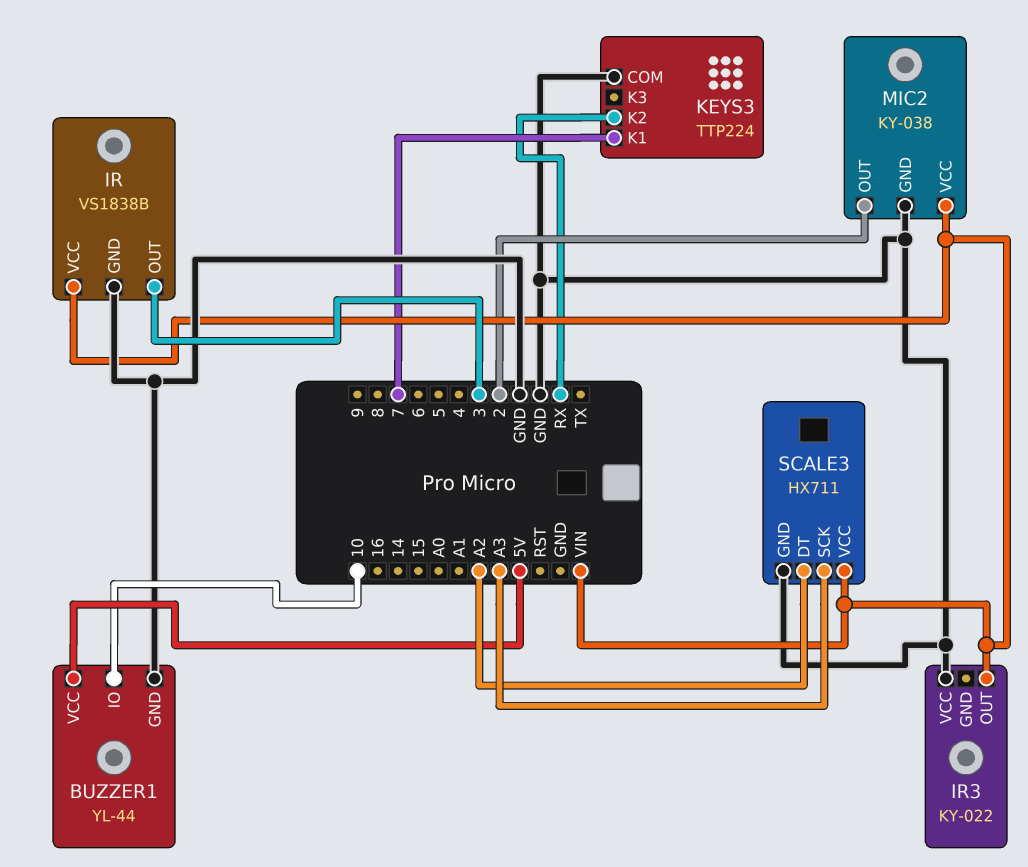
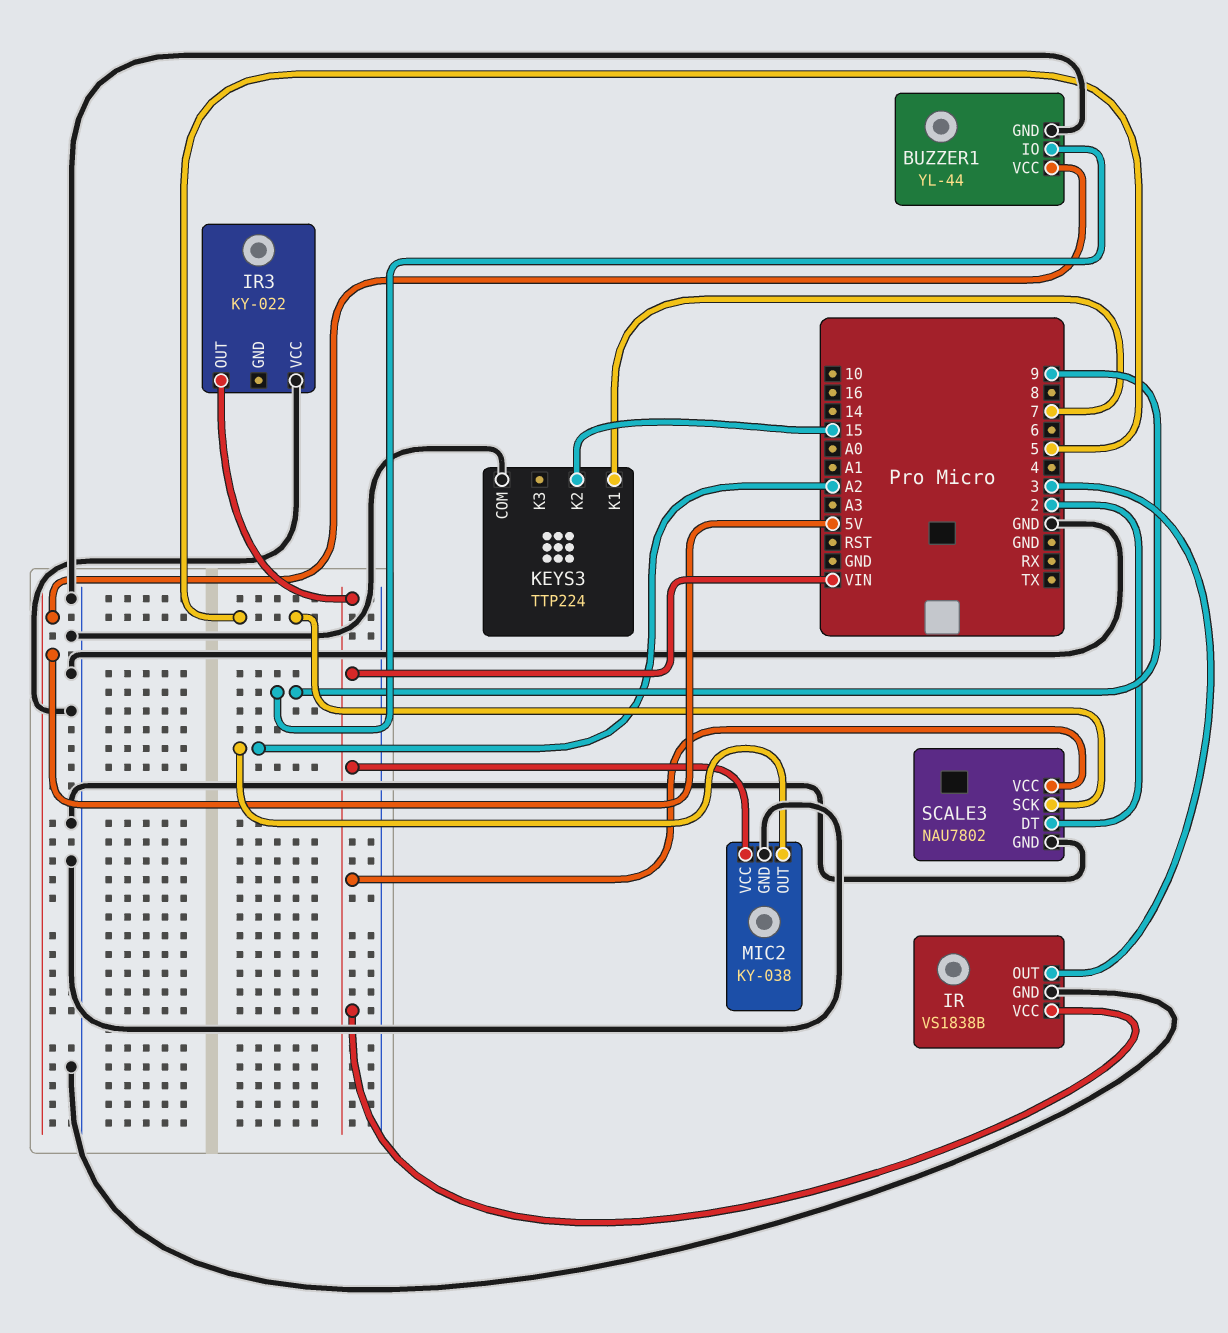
BUZZER1 pin IO: 10 -> 9
KEYS3 pin K2: RX -> 15
MIC2 pin OUT: 2 -> A2
SCALE3: HX711 -> NAU7802
SCALE3 pin DT: A2 -> 2
SCALE3 pin SCK: A3 -> 5

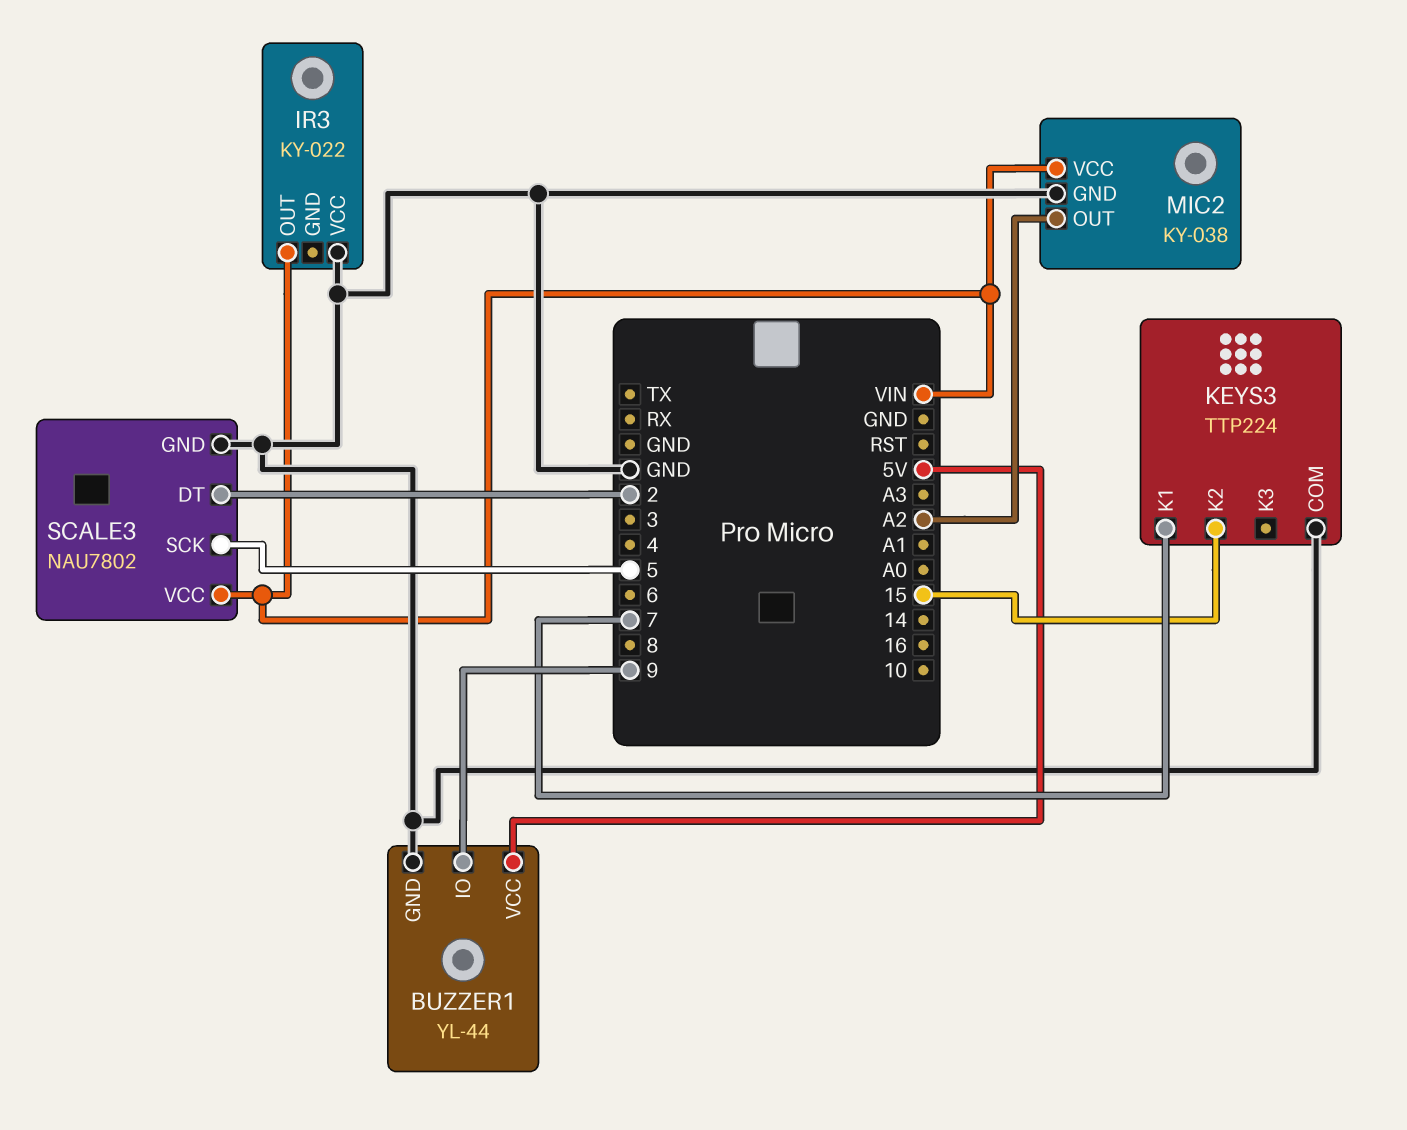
IR: VS1838B -> none
IR pin GND: GND -> none
IR pin OUT: 3 -> none
IR pin VCC: VIN -> none

